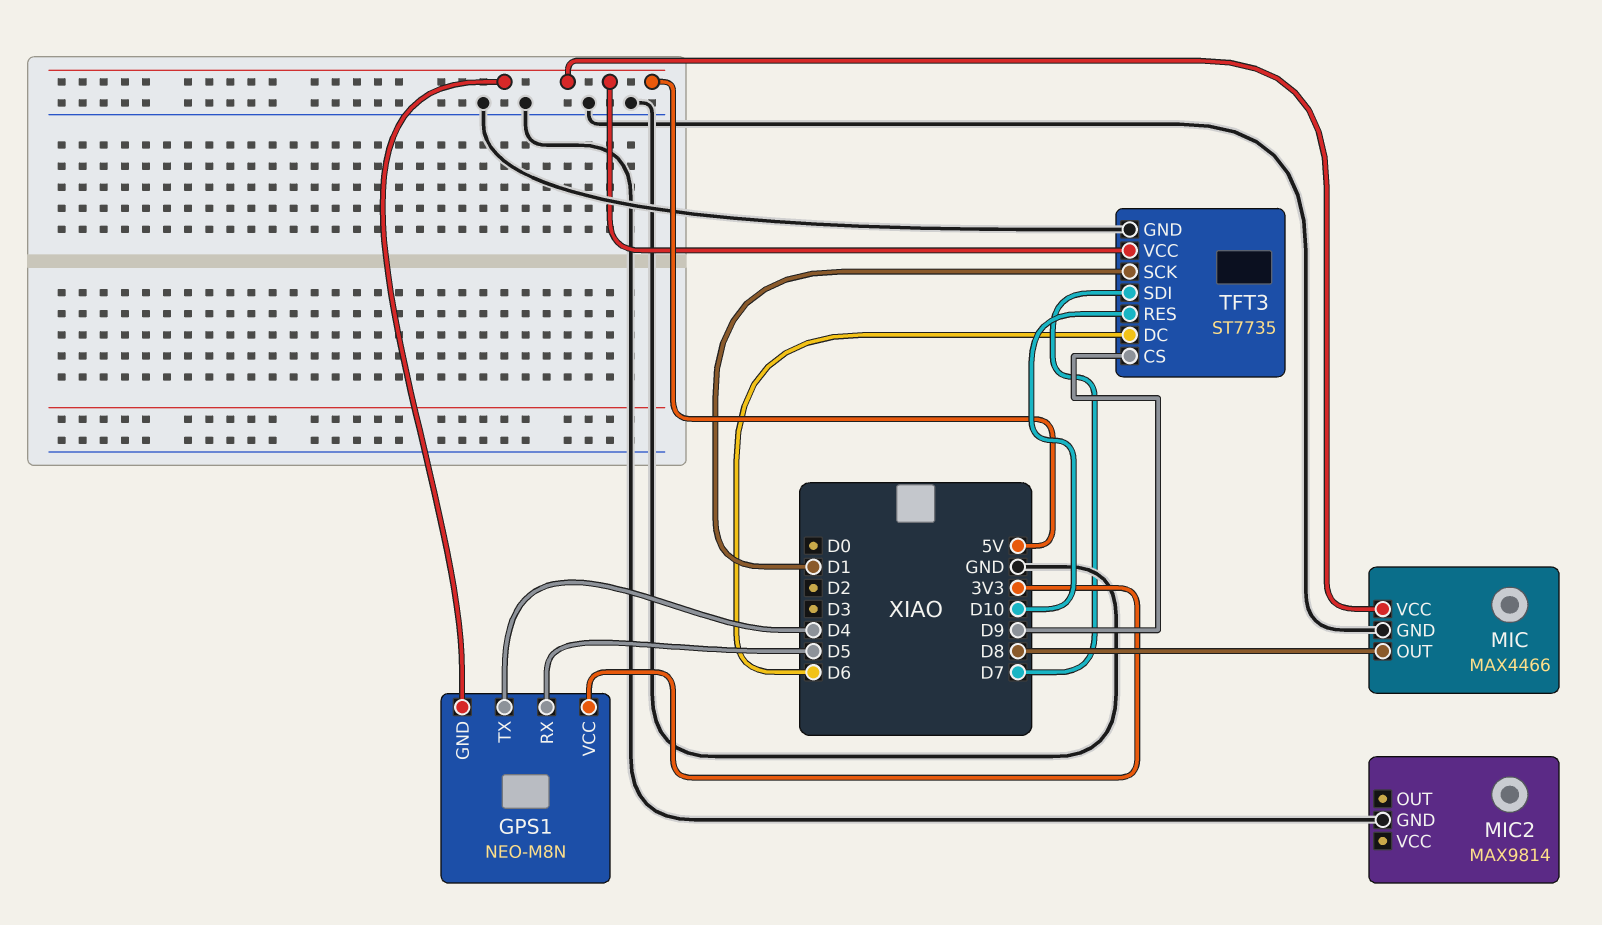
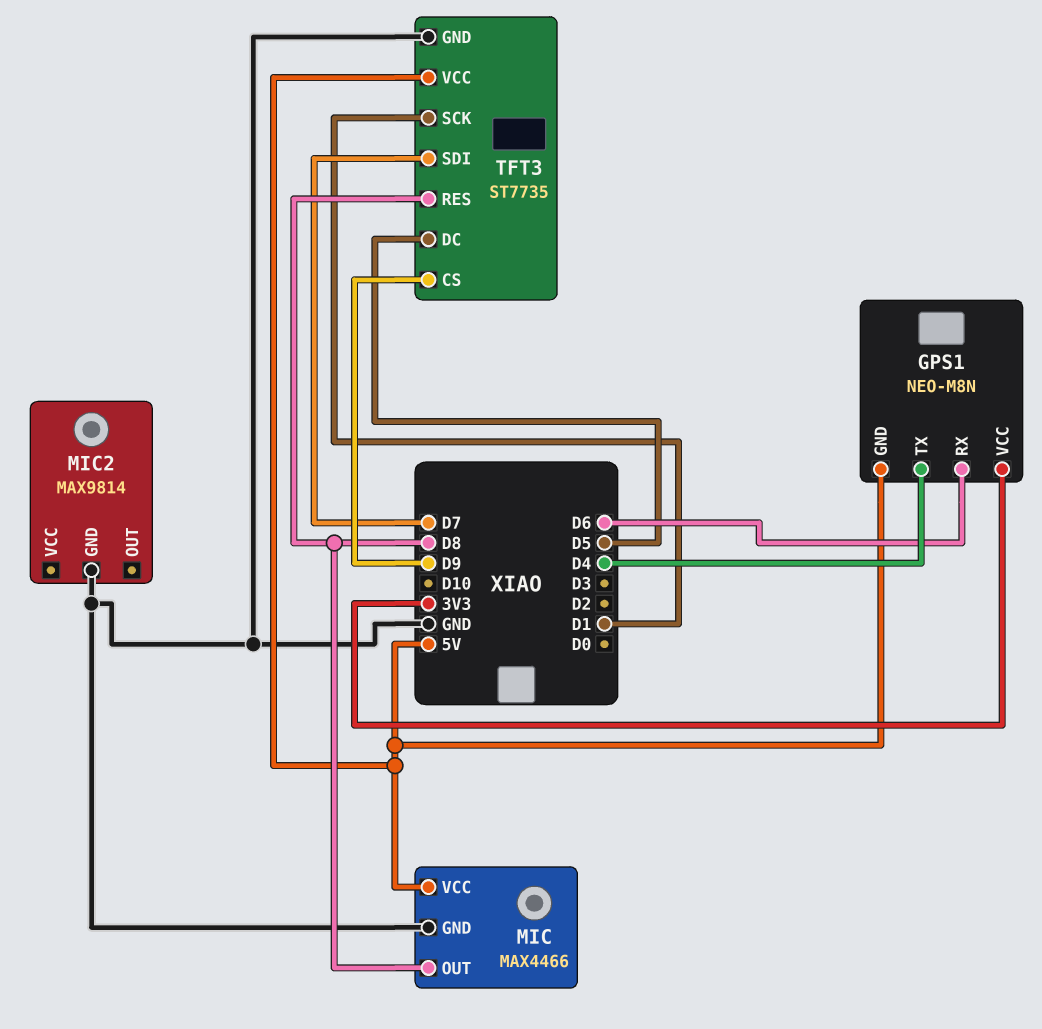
GPS1 pin RX: D5 -> D6
TFT3 pin DC: D6 -> D5
TFT3 pin RES: D10 -> D8

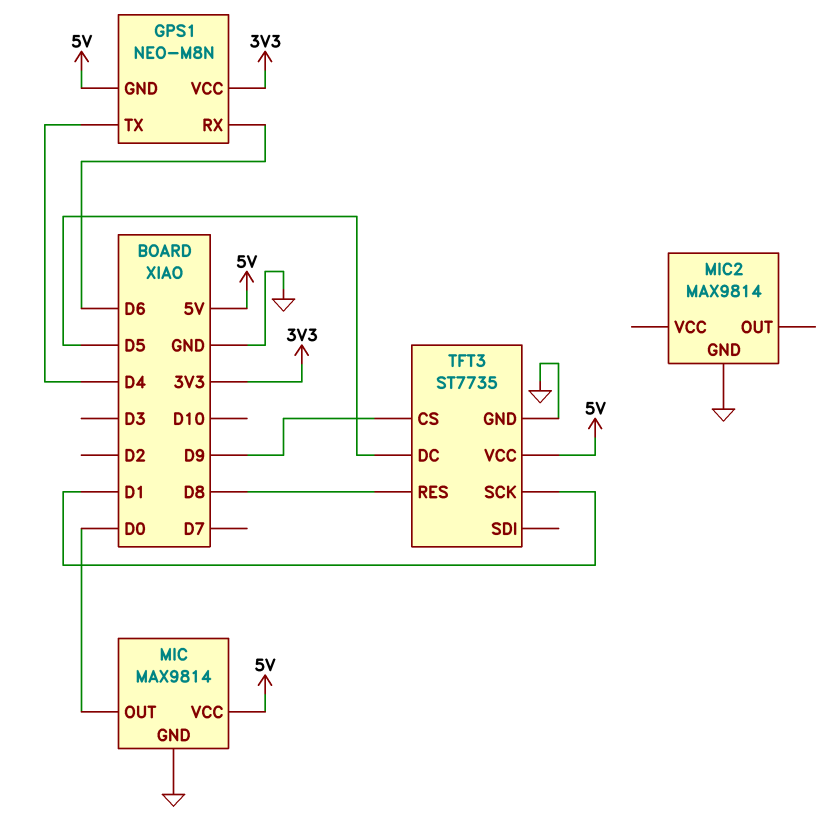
MIC: MAX4466 -> MAX9814
MIC pin OUT: D8 -> D0
TFT3 pin SDI: D7 -> none

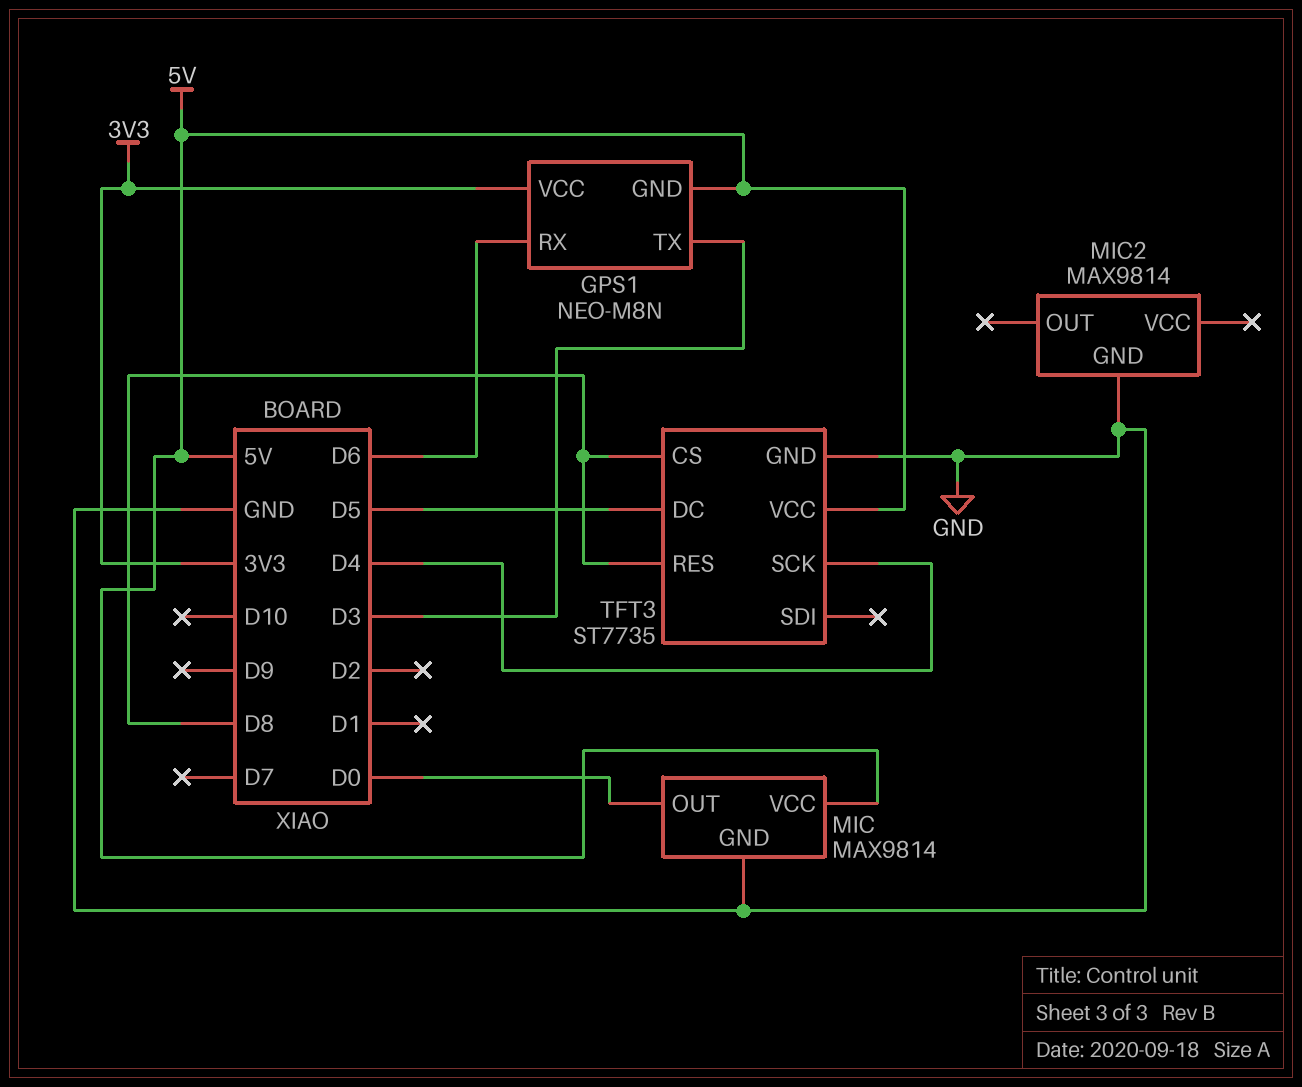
GPS1 pin TX: D4 -> D3
TFT3 pin CS: D9 -> D8
TFT3 pin SCK: D1 -> D4

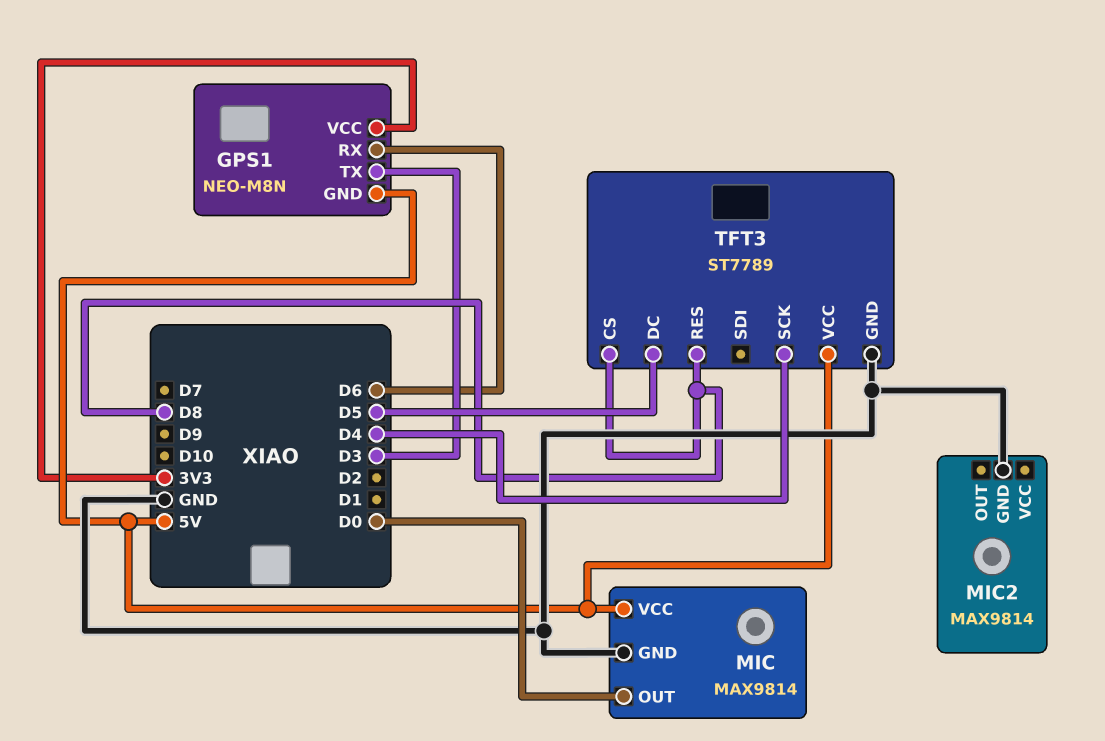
TFT3: ST7735 -> ST7789

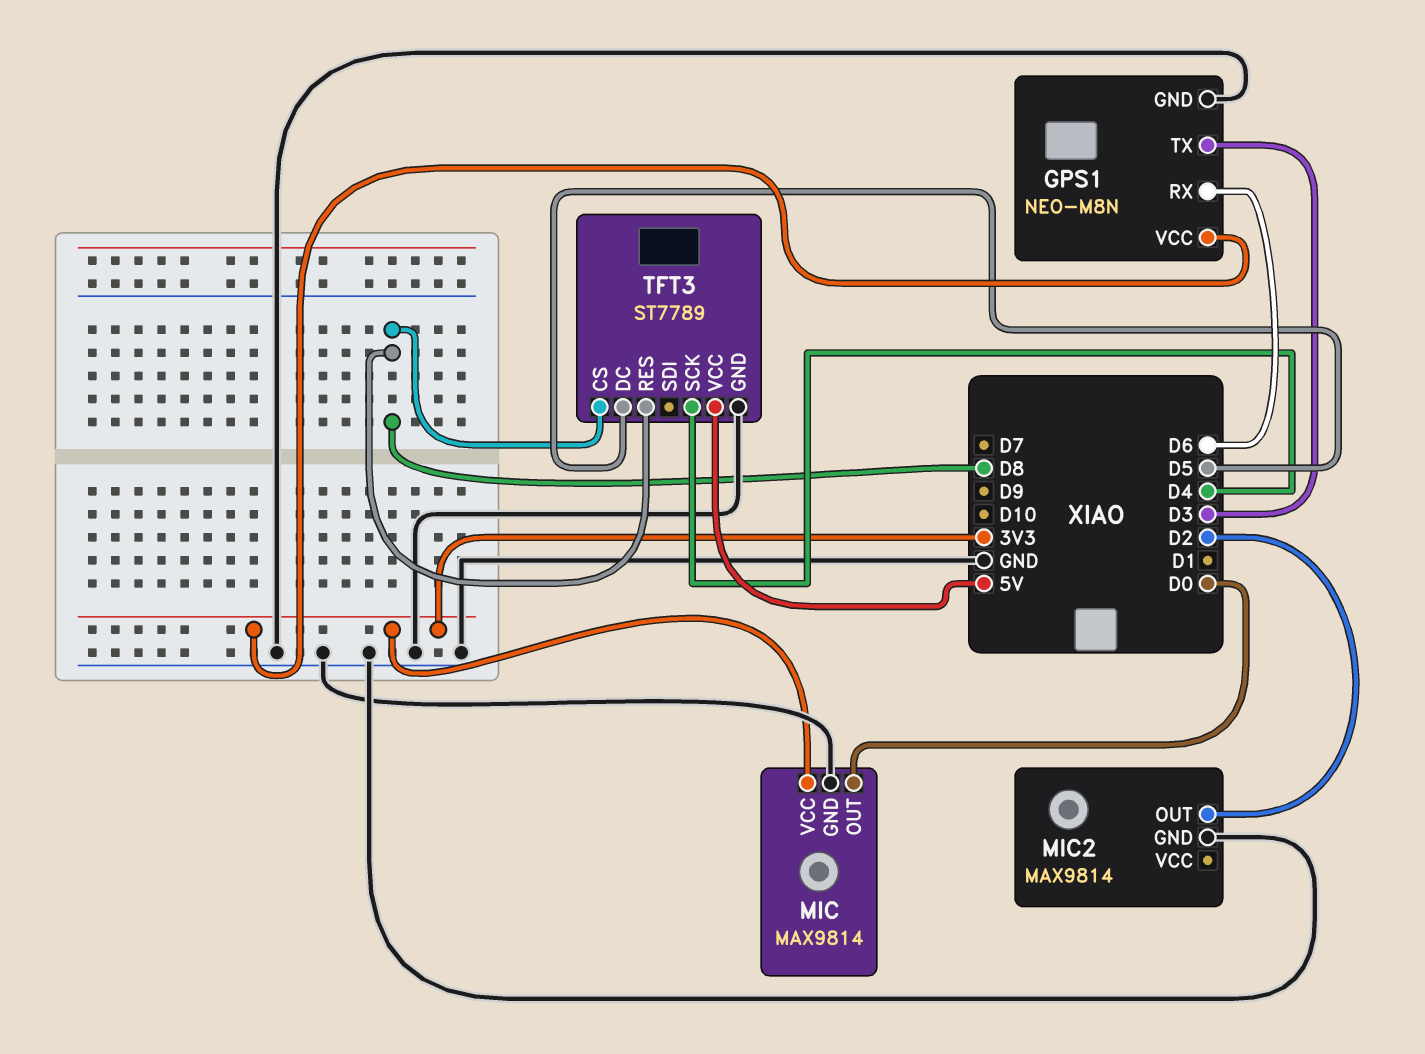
GPS1 pin GND: 5V -> GND
MIC pin VCC: 5V -> 3V3
MIC2 pin OUT: none -> D2

